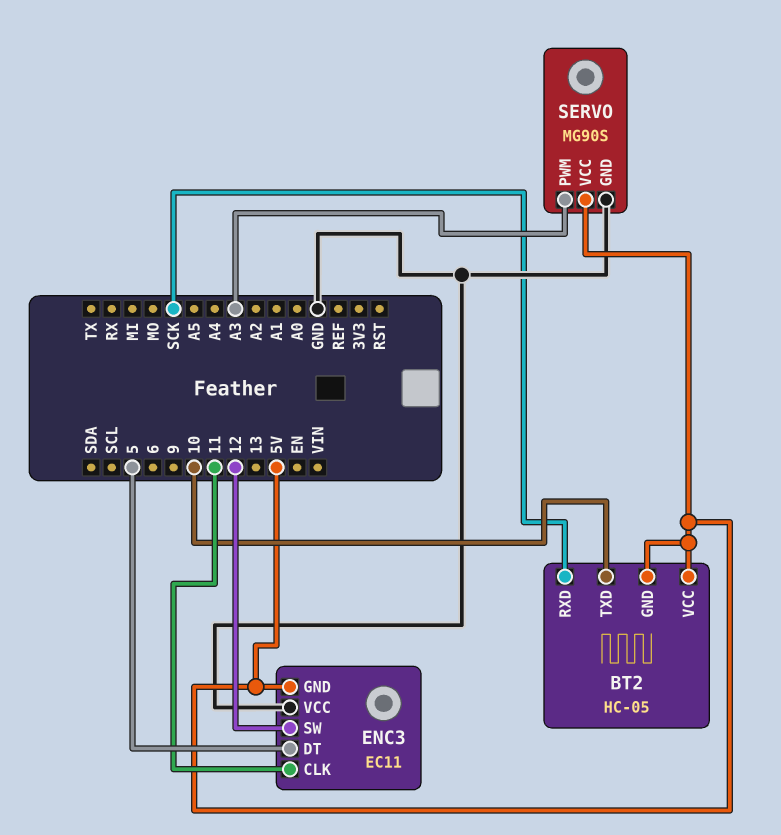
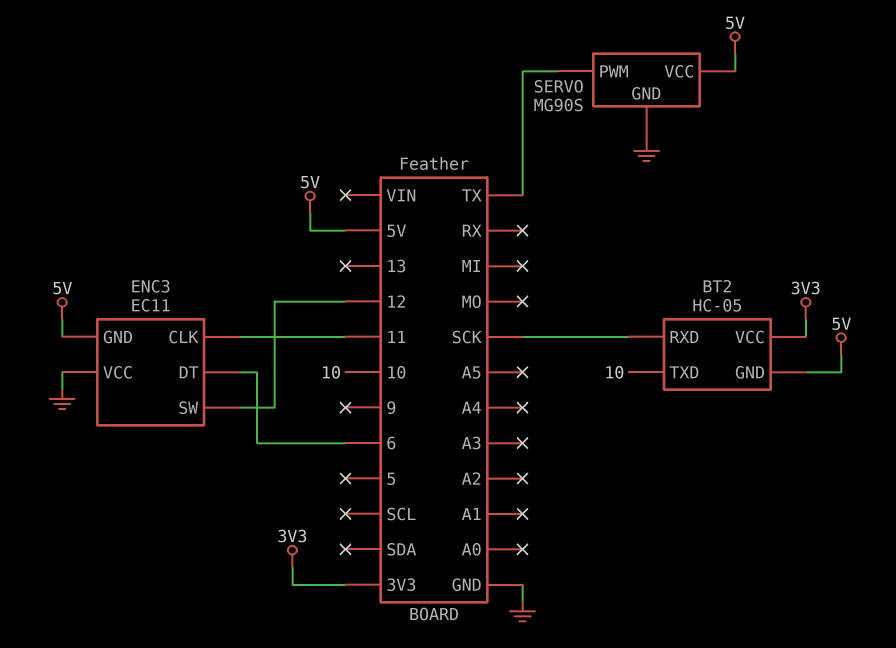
BT2 pin VCC: 5V -> 3V3
ENC3 pin DT: 5 -> 6
SERVO pin PWM: A3 -> TX

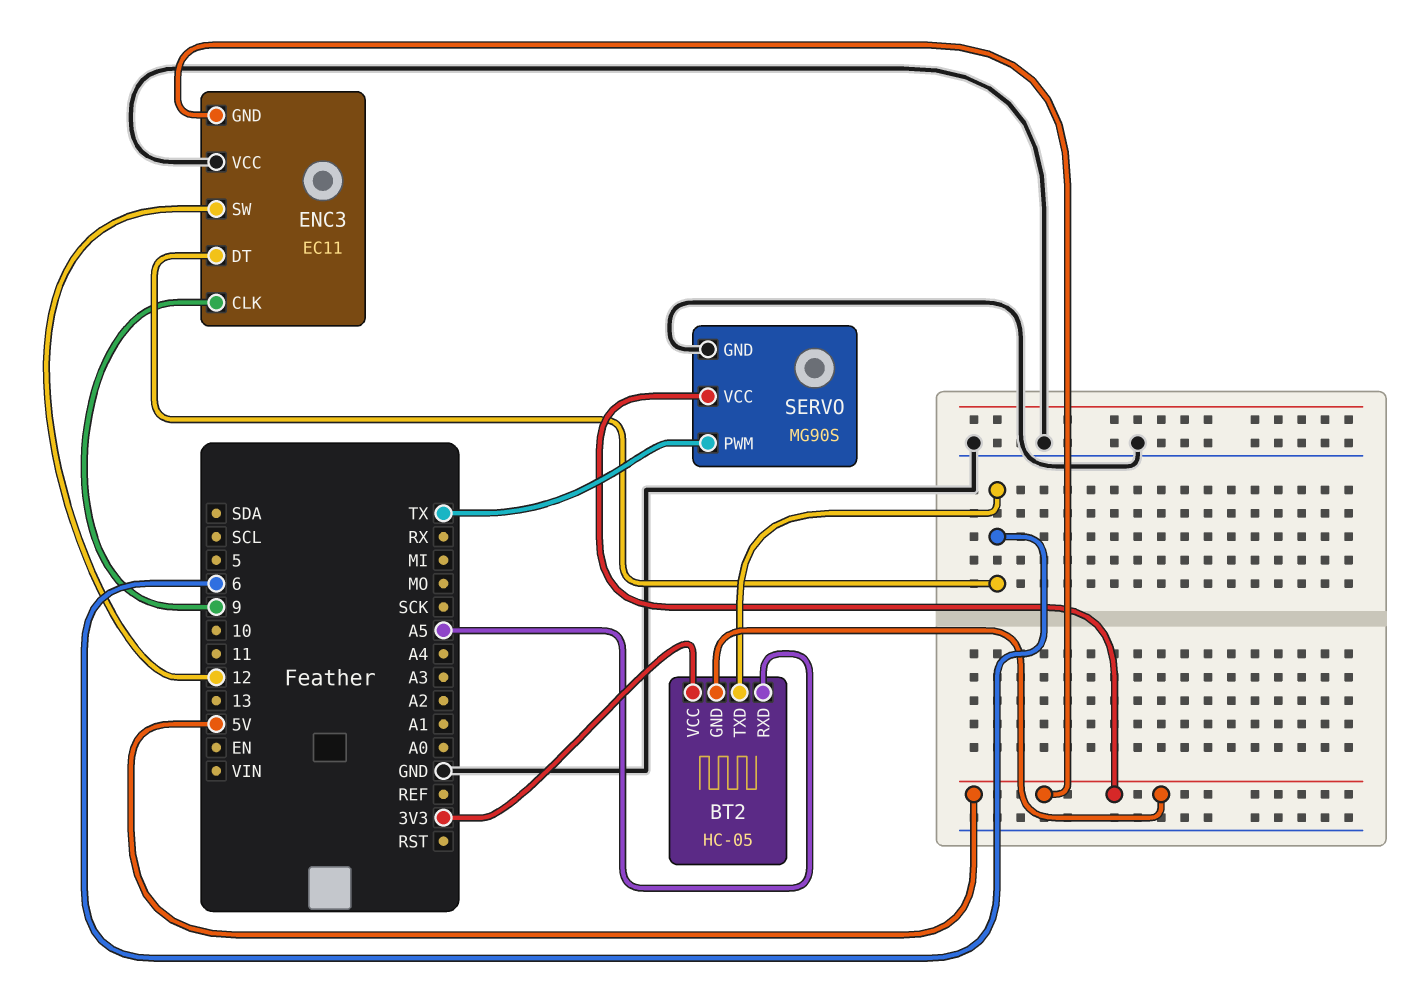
BT2 pin RXD: SCK -> A5
BT2 pin TXD: 10 -> 6
ENC3 pin CLK: 11 -> 9

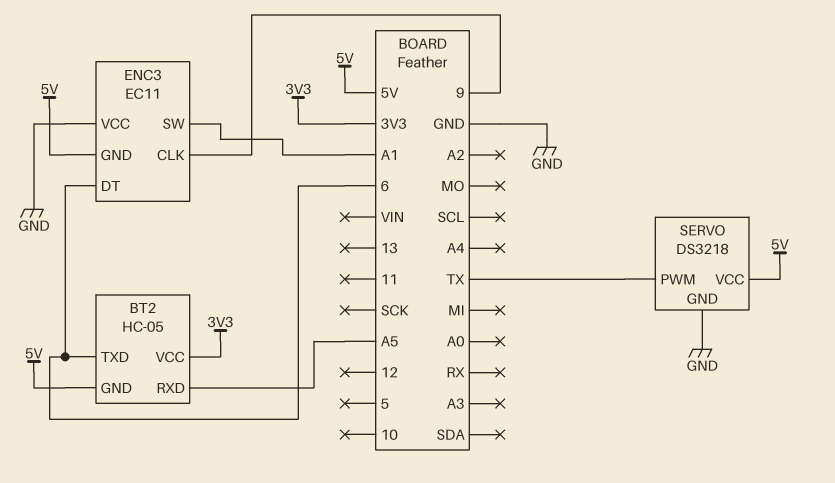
ENC3 pin SW: 12 -> A1
SERVO: MG90S -> DS3218

